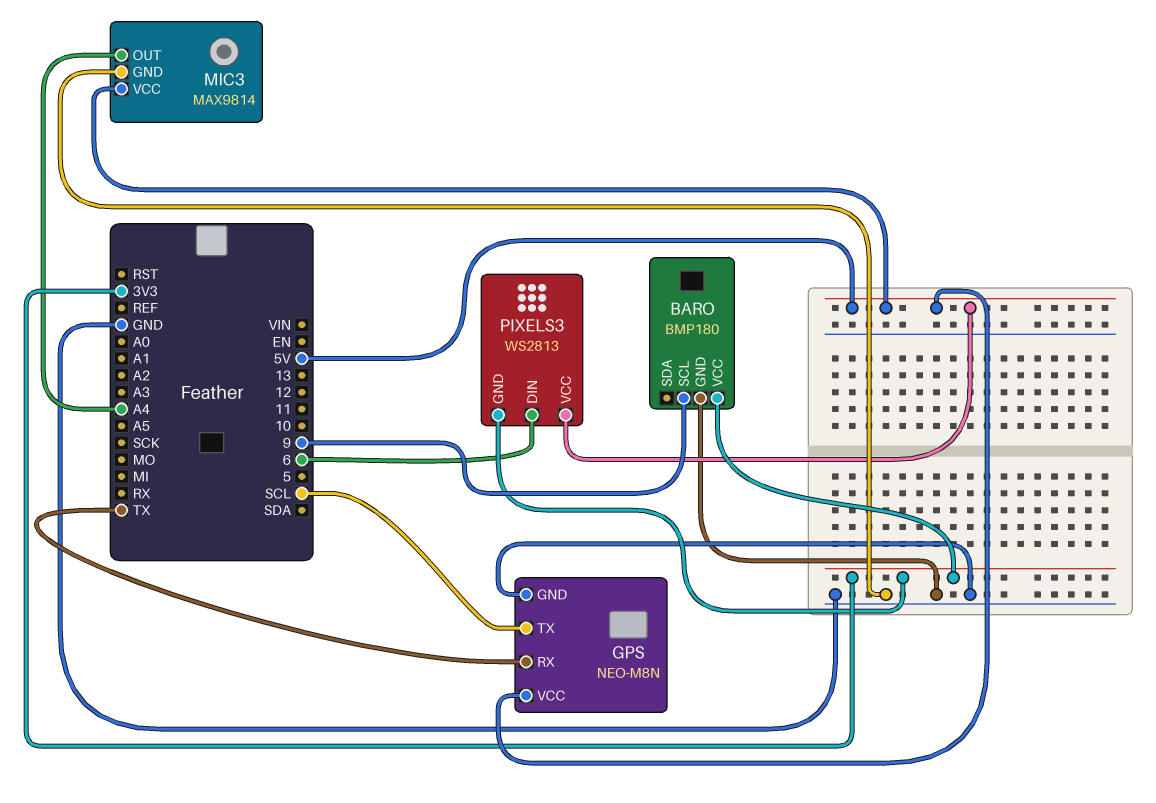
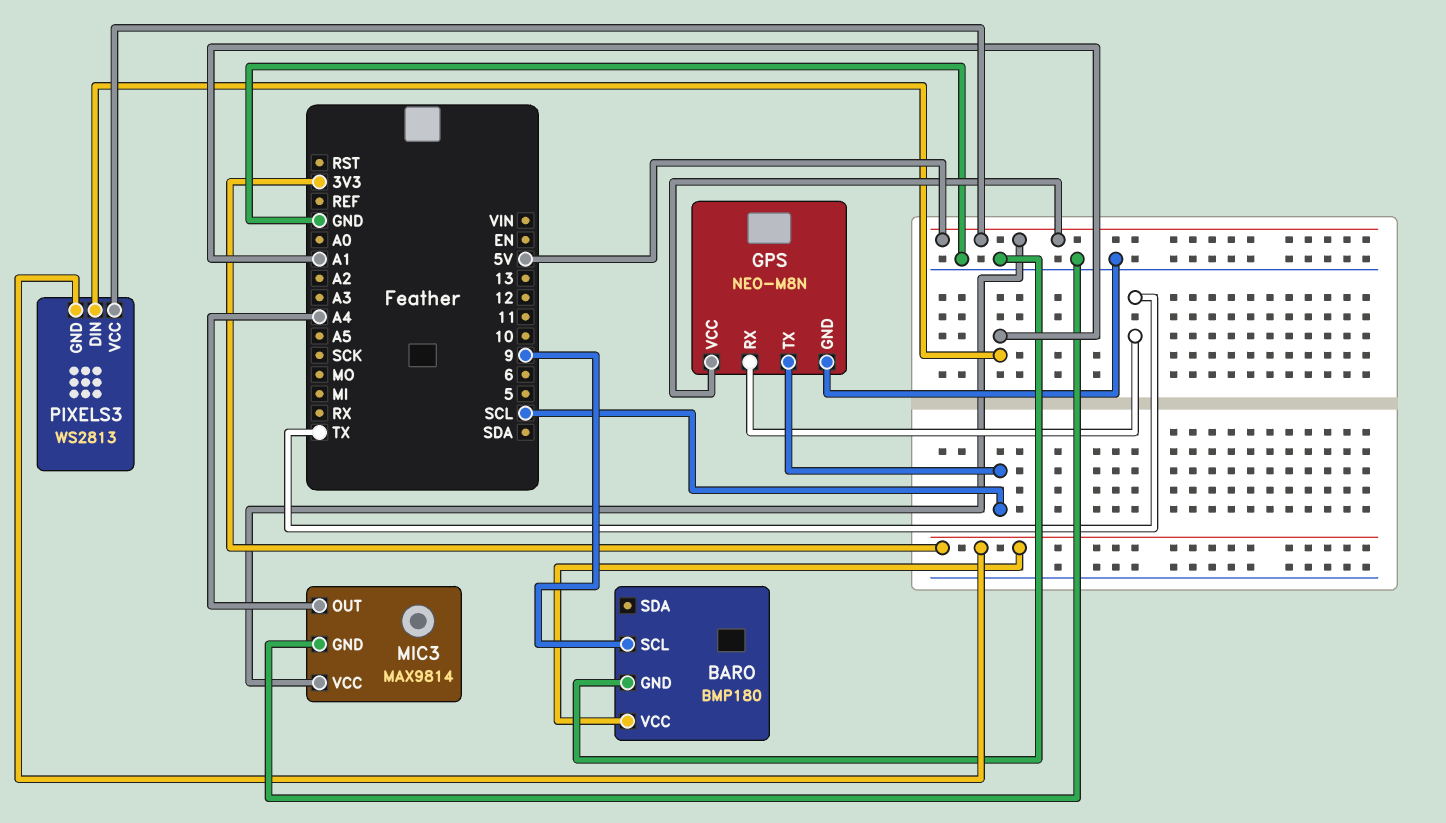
PIXELS3 pin DIN: 6 -> A1

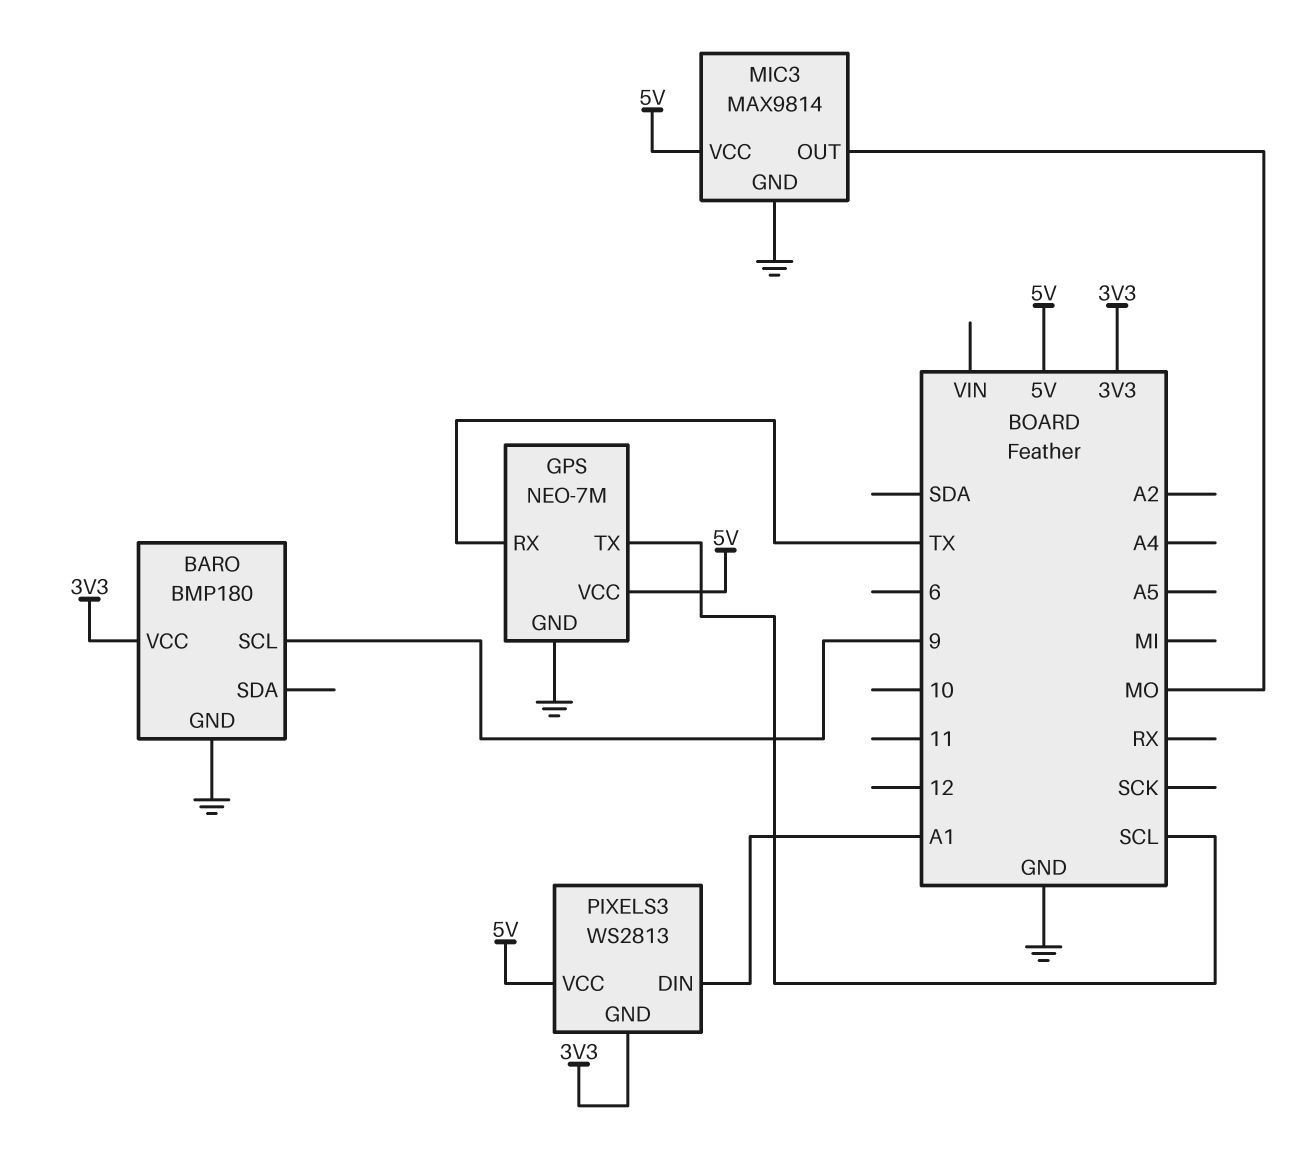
GPS: NEO-M8N -> NEO-7M
MIC3 pin OUT: A4 -> MO

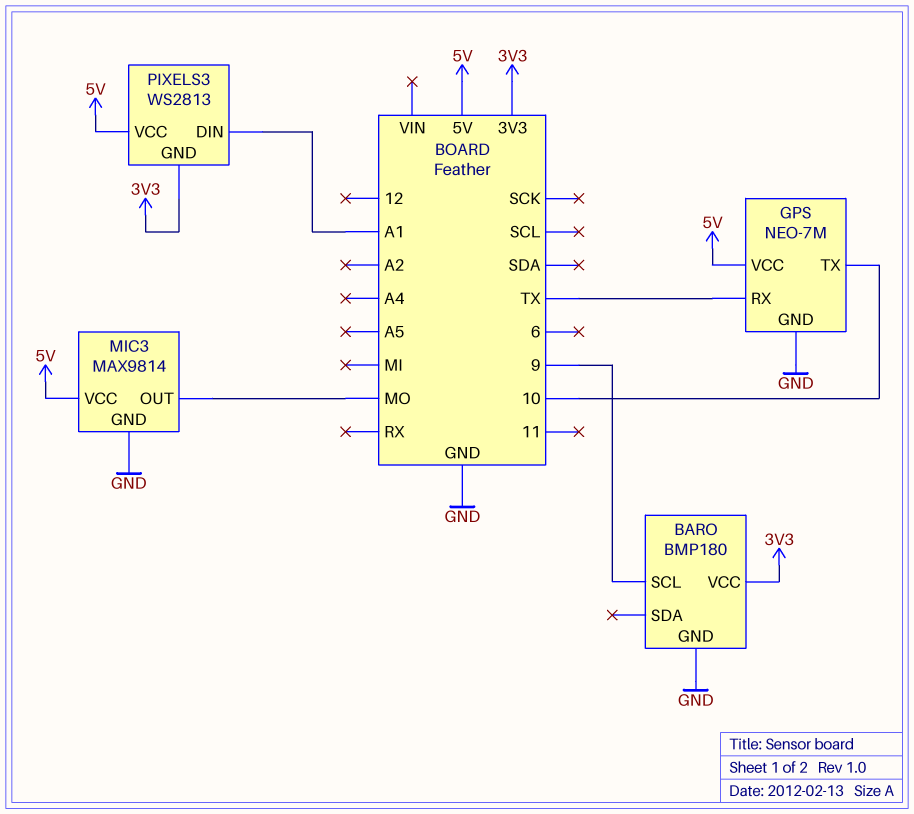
GPS pin TX: SCL -> 10

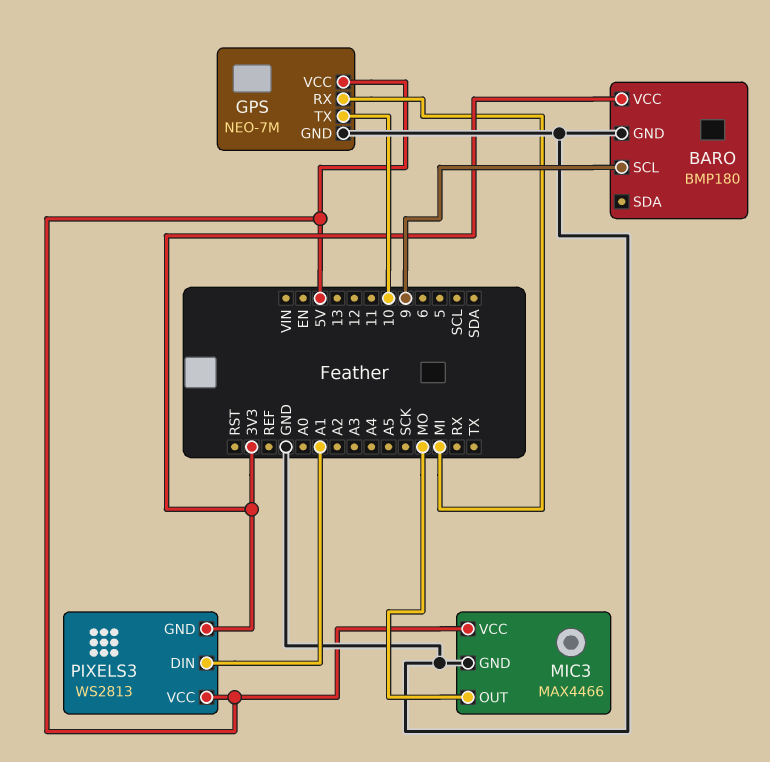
GPS pin RX: TX -> MI
MIC3: MAX9814 -> MAX4466

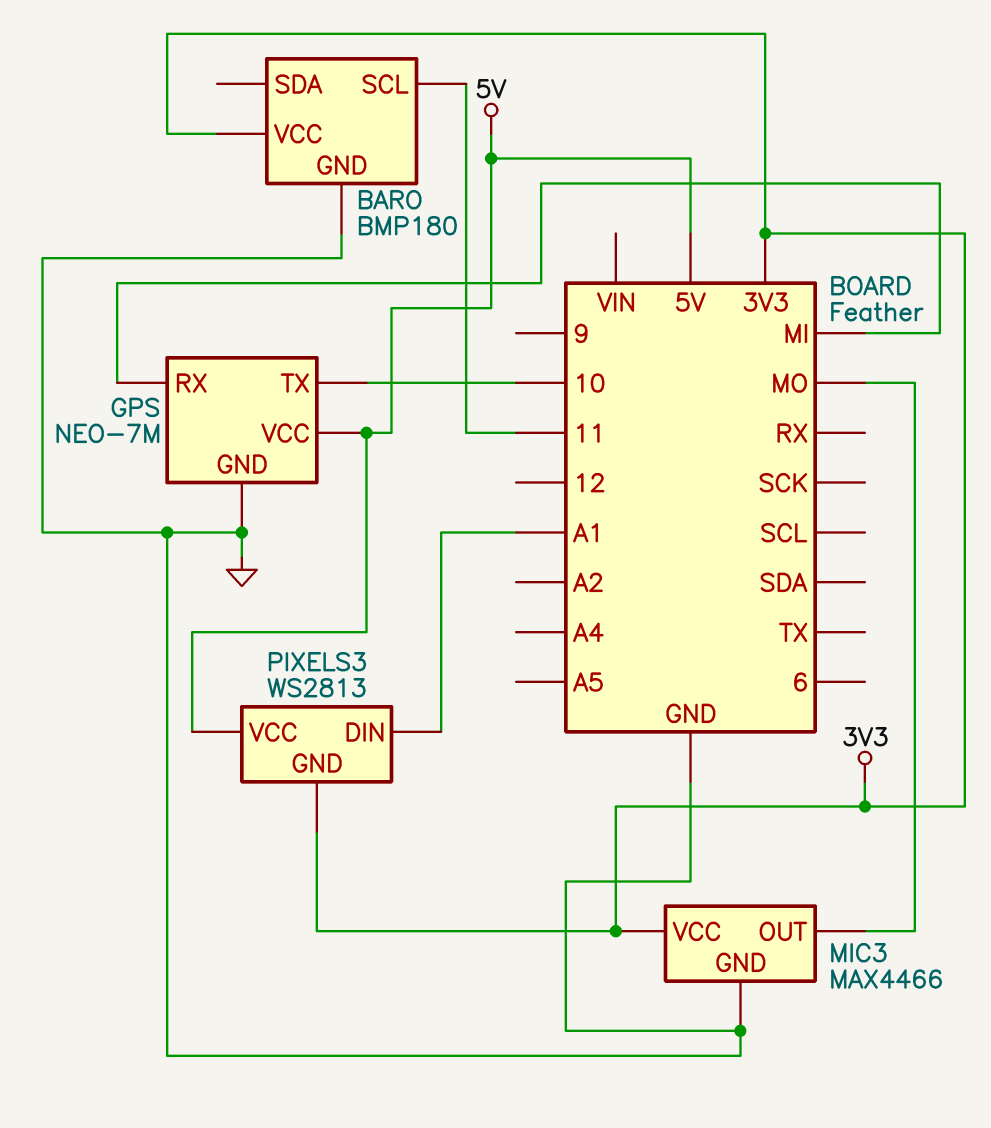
BARO pin SCL: 9 -> 11
MIC3 pin VCC: 5V -> 3V3

